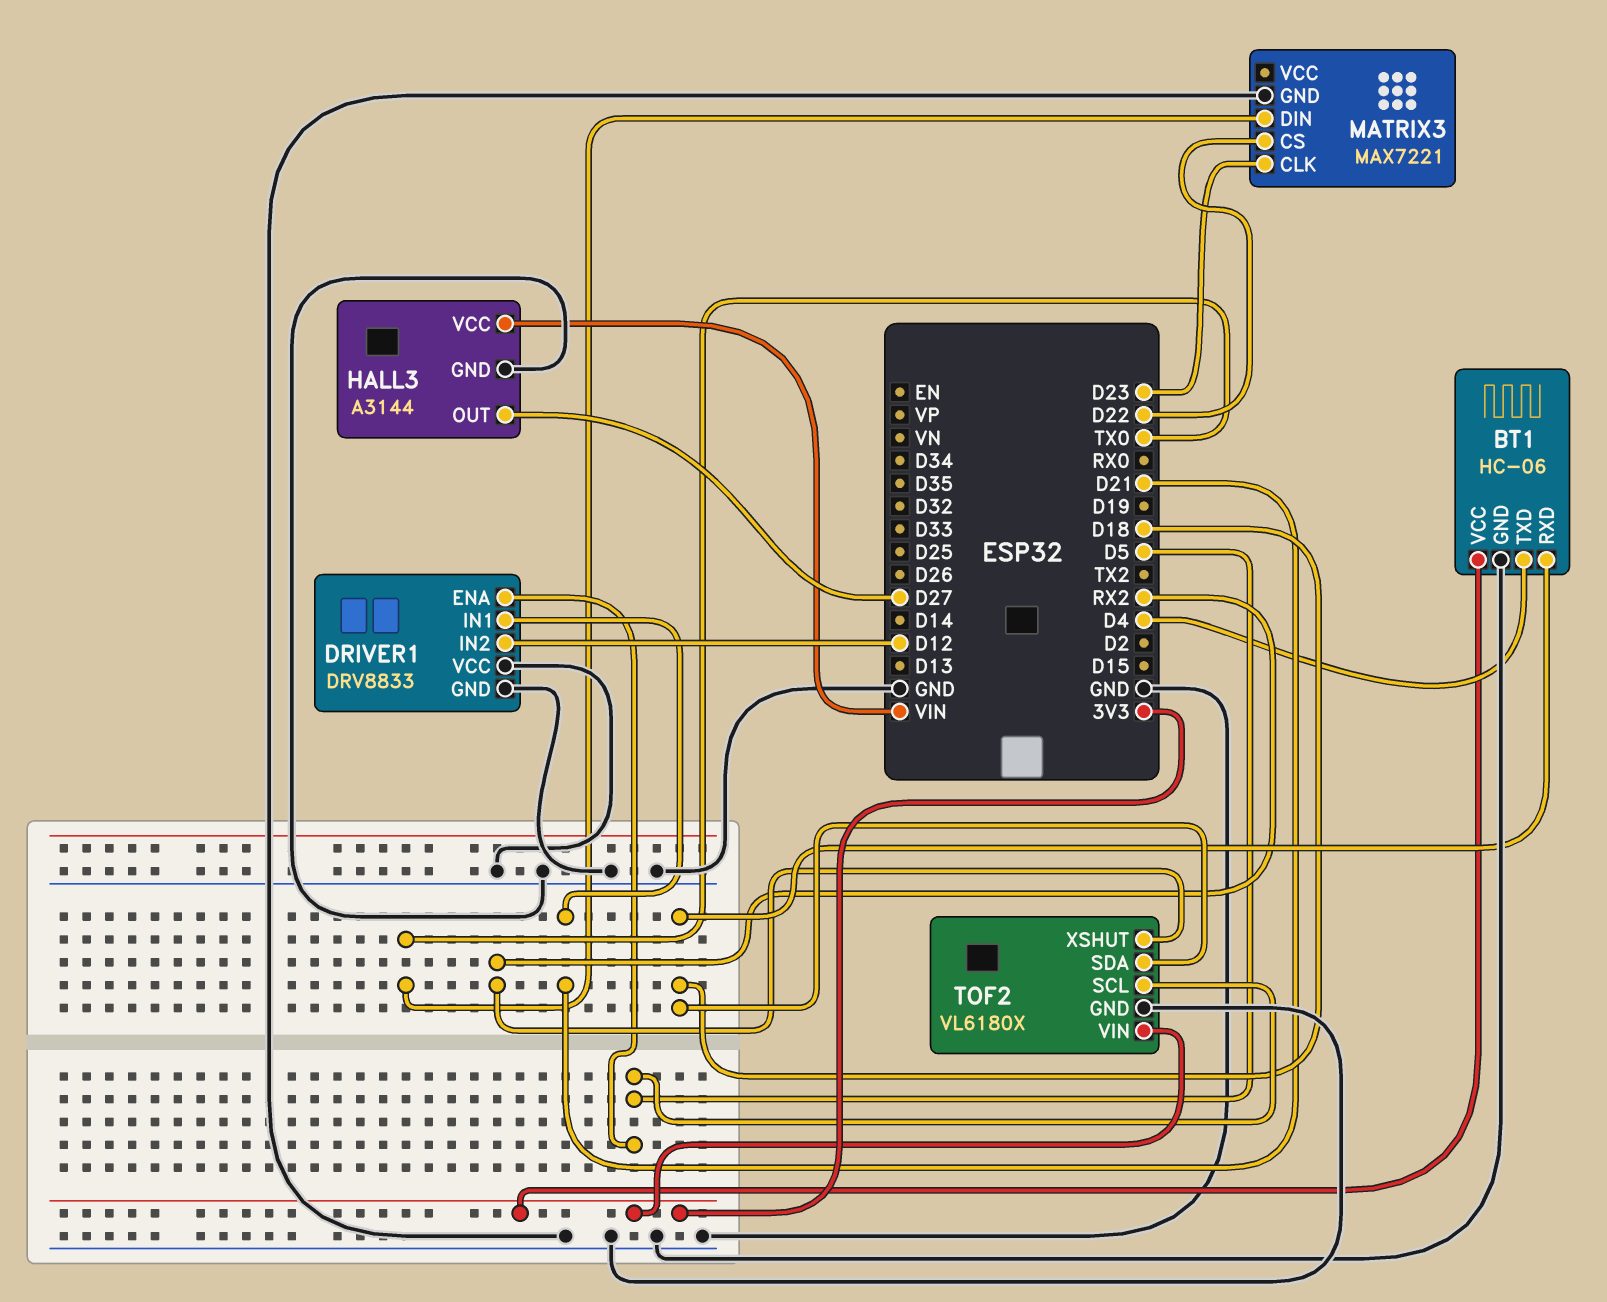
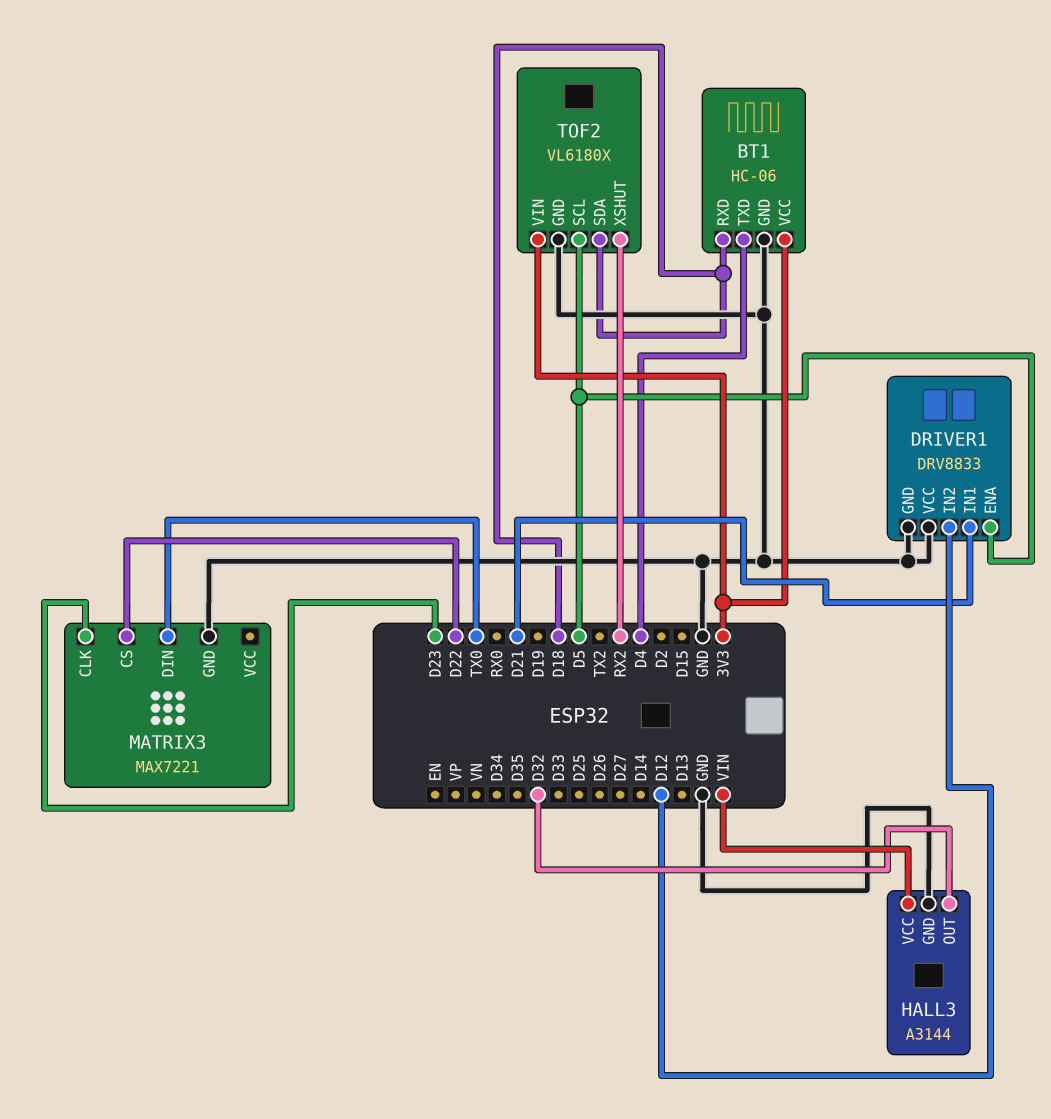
HALL3 pin OUT: D27 -> D32

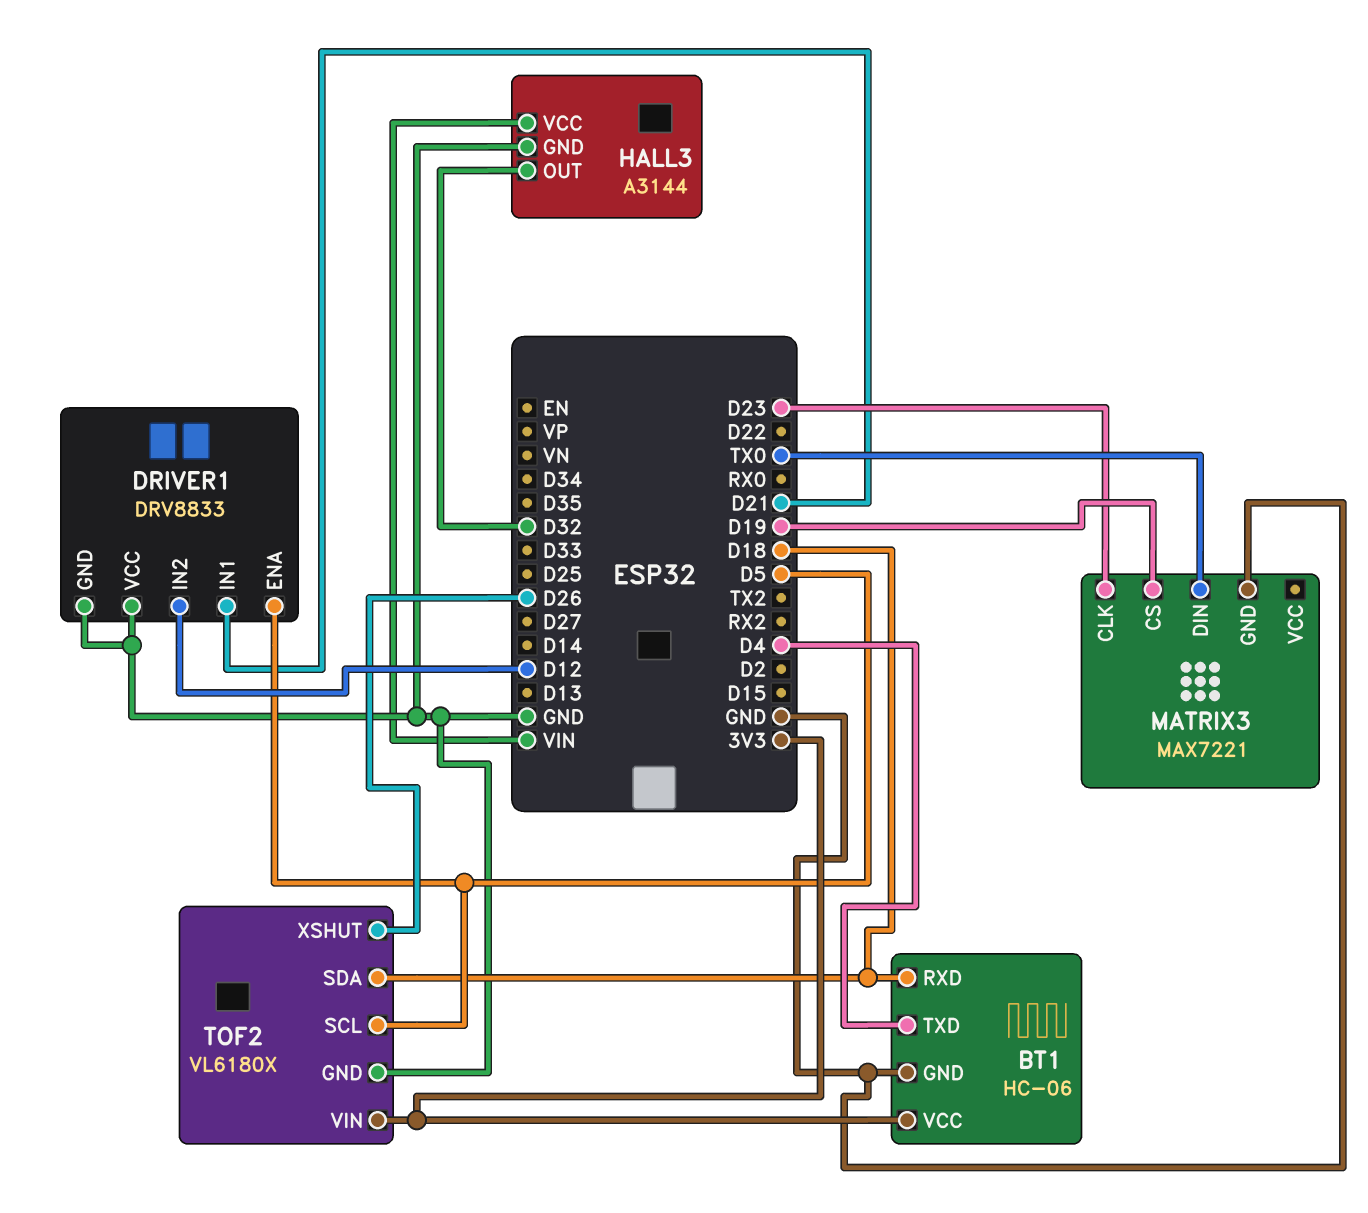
MATRIX3 pin CS: D22 -> D19
TOF2 pin XSHUT: RX2 -> D26

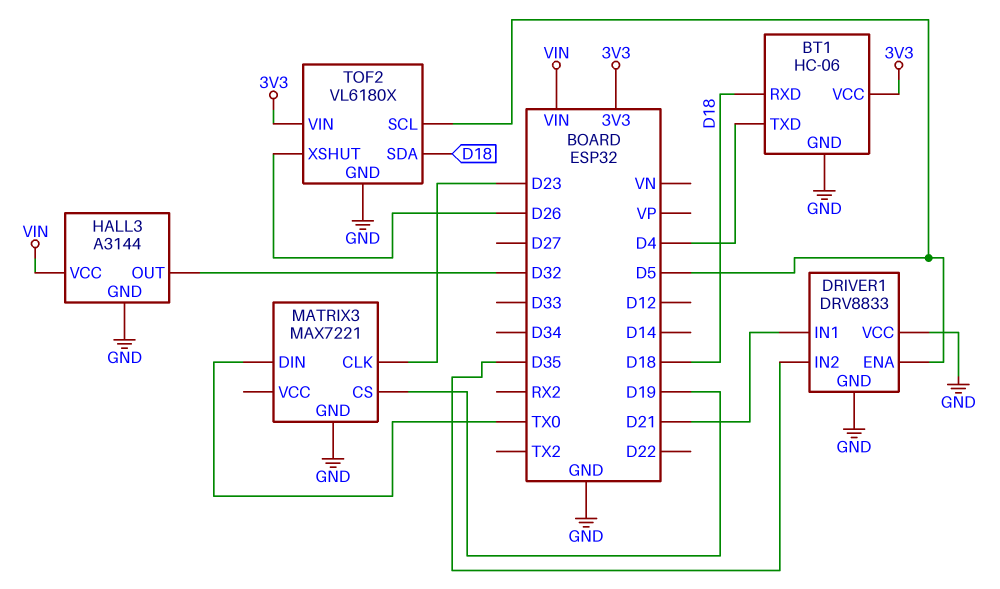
DRIVER1 pin IN2: D12 -> D35

